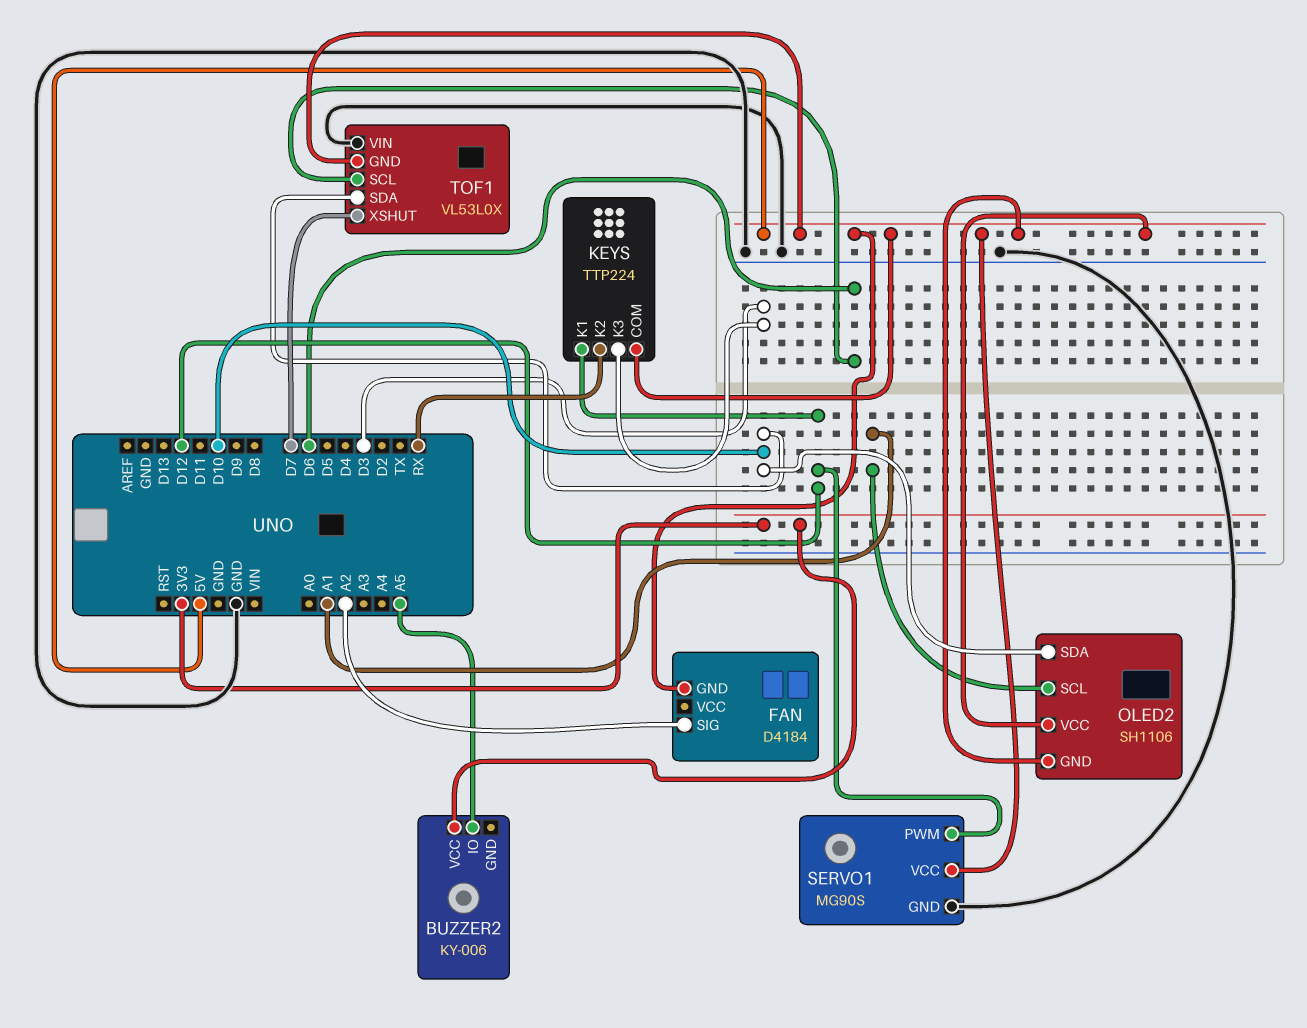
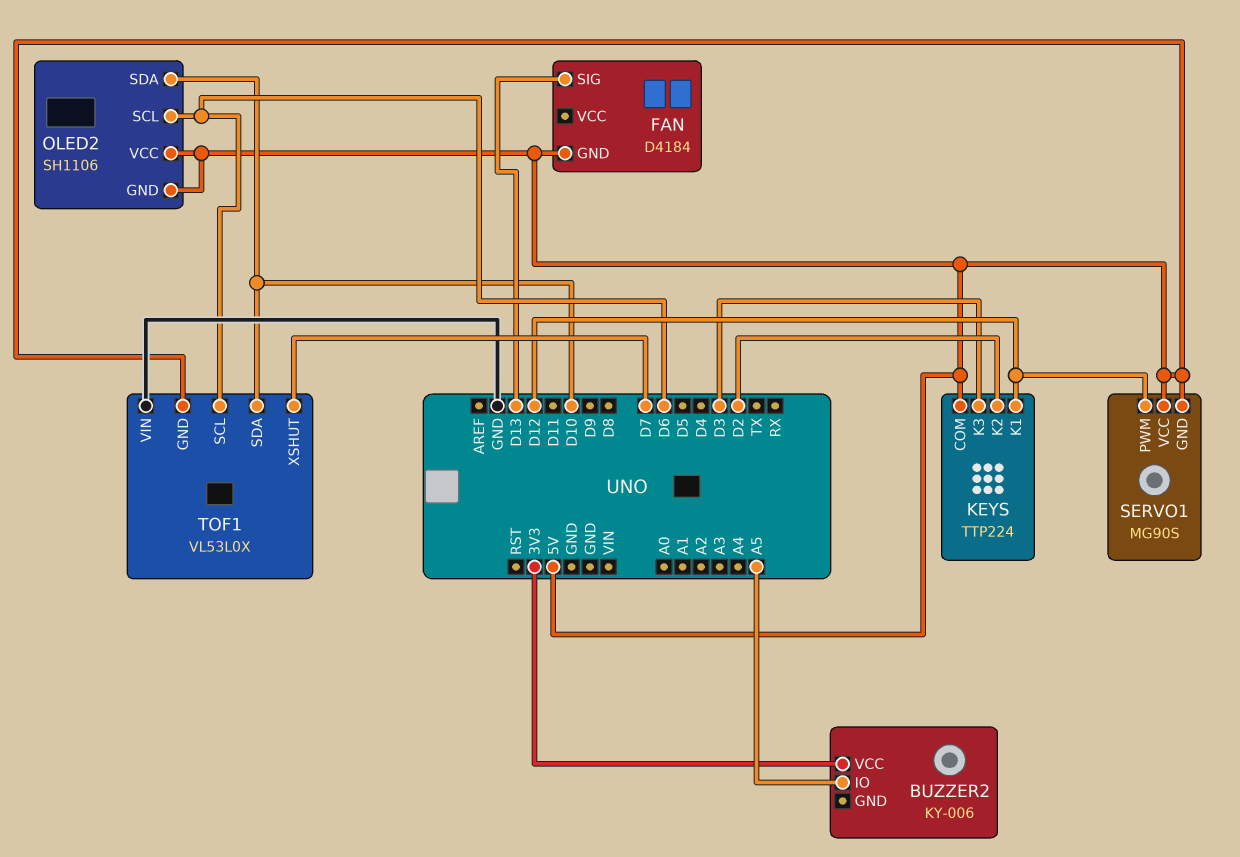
FAN pin SIG: A2 -> D13
KEYS pin K2: RX -> D2
OLED2 pin SCL: A1 -> D6
SERVO1 pin GND: GND -> 5V

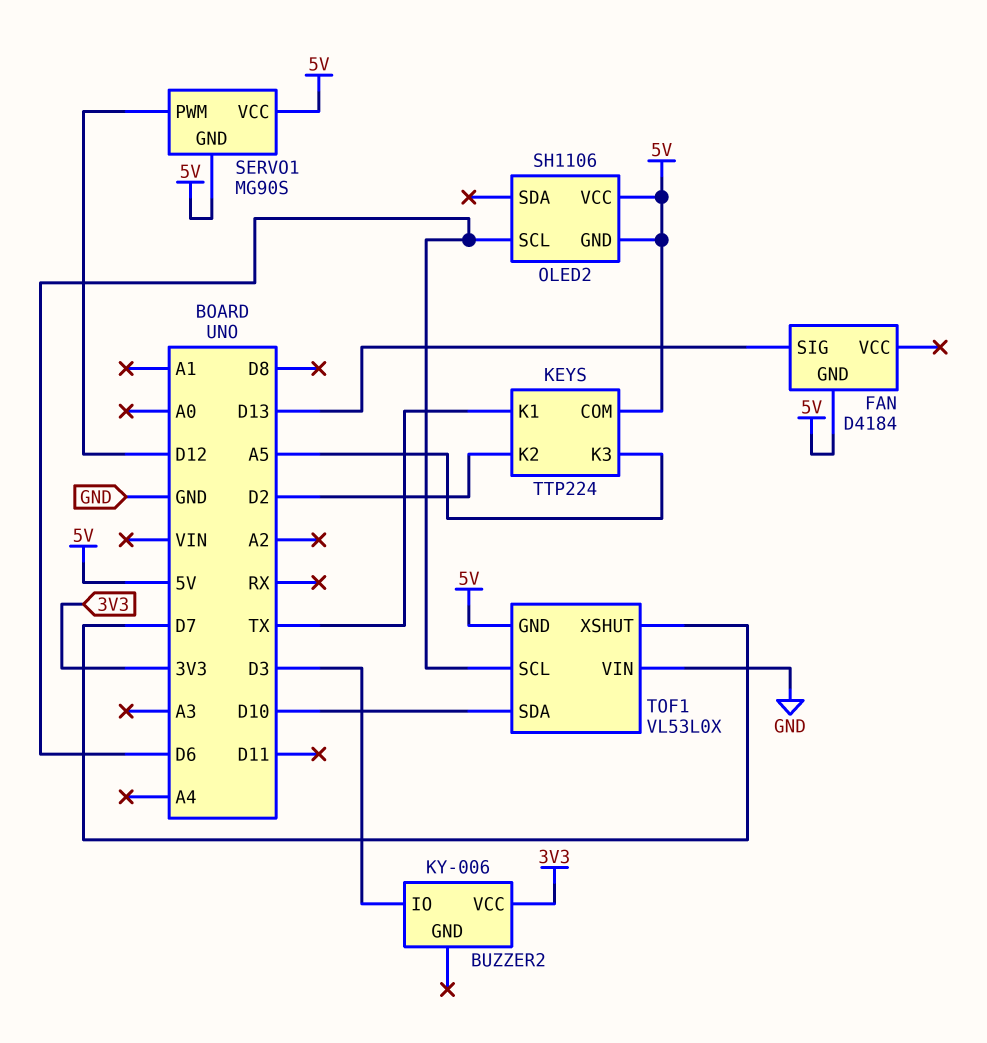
BUZZER2 pin IO: A5 -> D3
KEYS pin K1: D12 -> TX
KEYS pin K3: D3 -> A5
OLED2 pin SDA: D10 -> none

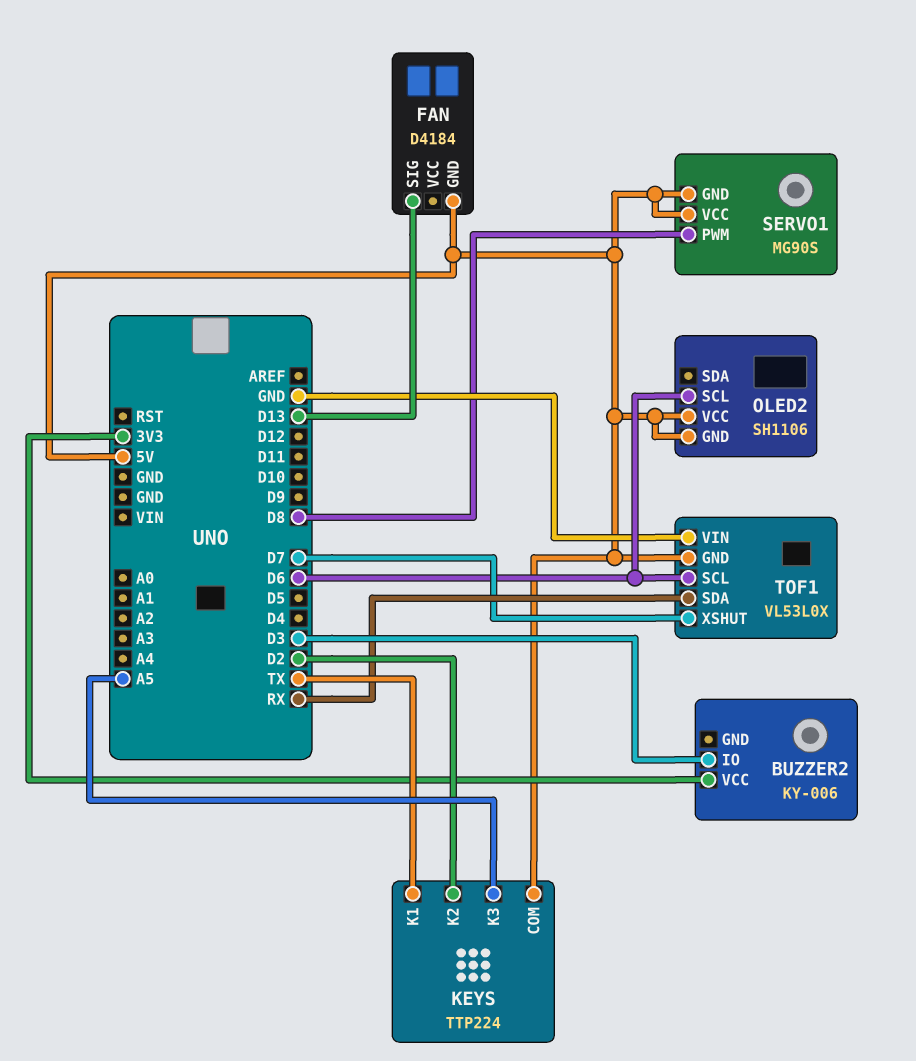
SERVO1 pin PWM: D12 -> D8
TOF1 pin SDA: D10 -> RX

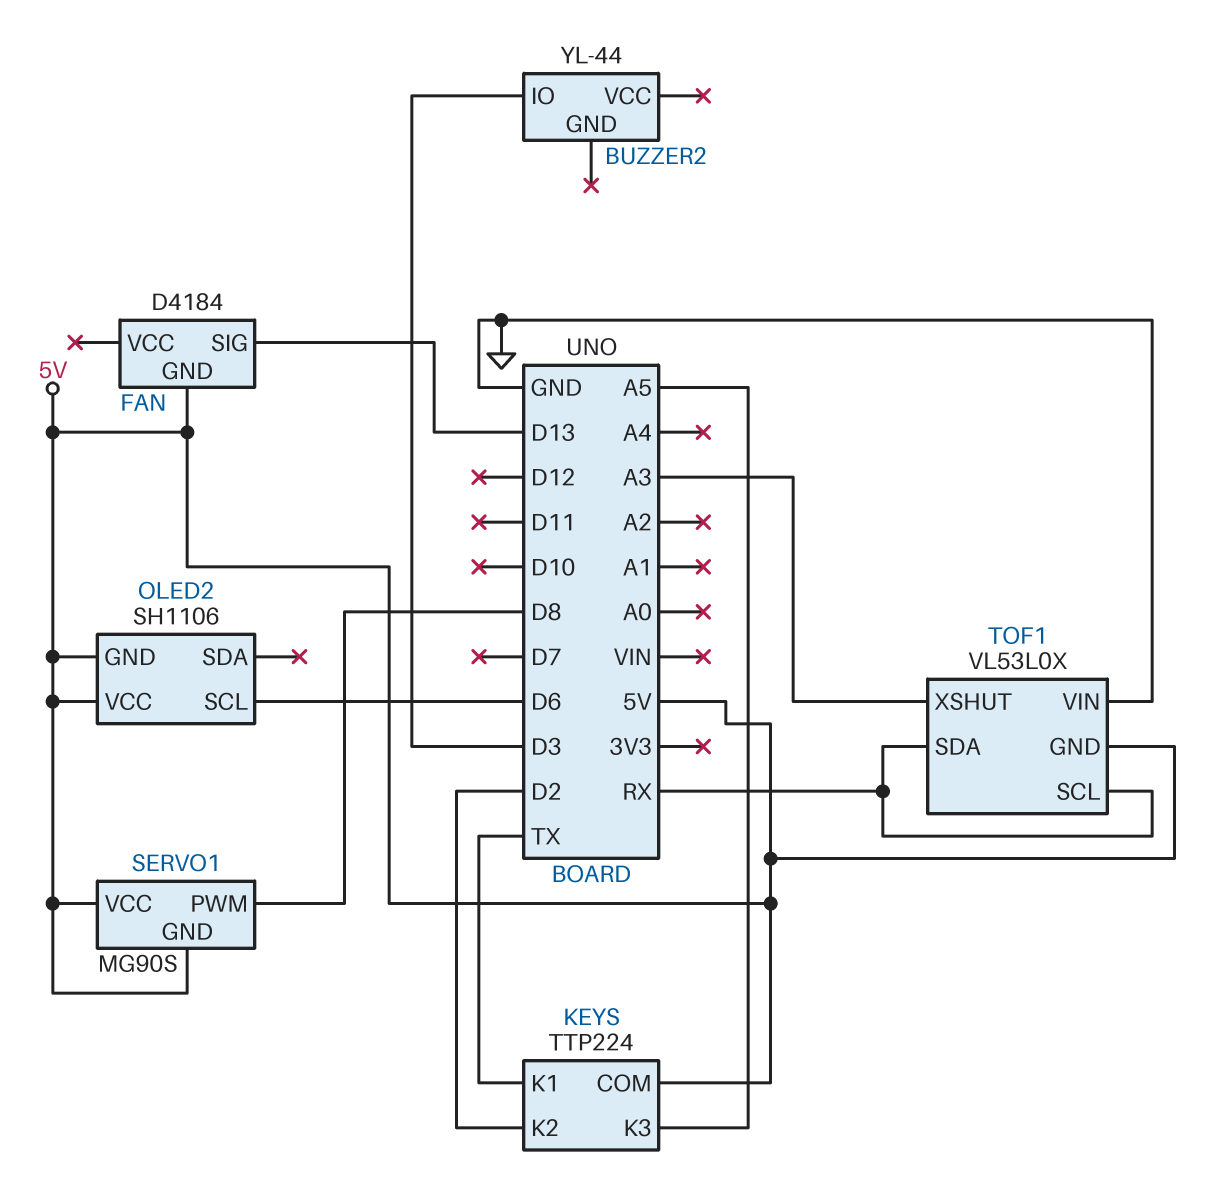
BUZZER2: KY-006 -> YL-44
BUZZER2 pin VCC: 3V3 -> none
TOF1 pin SCL: D6 -> RX
TOF1 pin XSHUT: D7 -> A3

